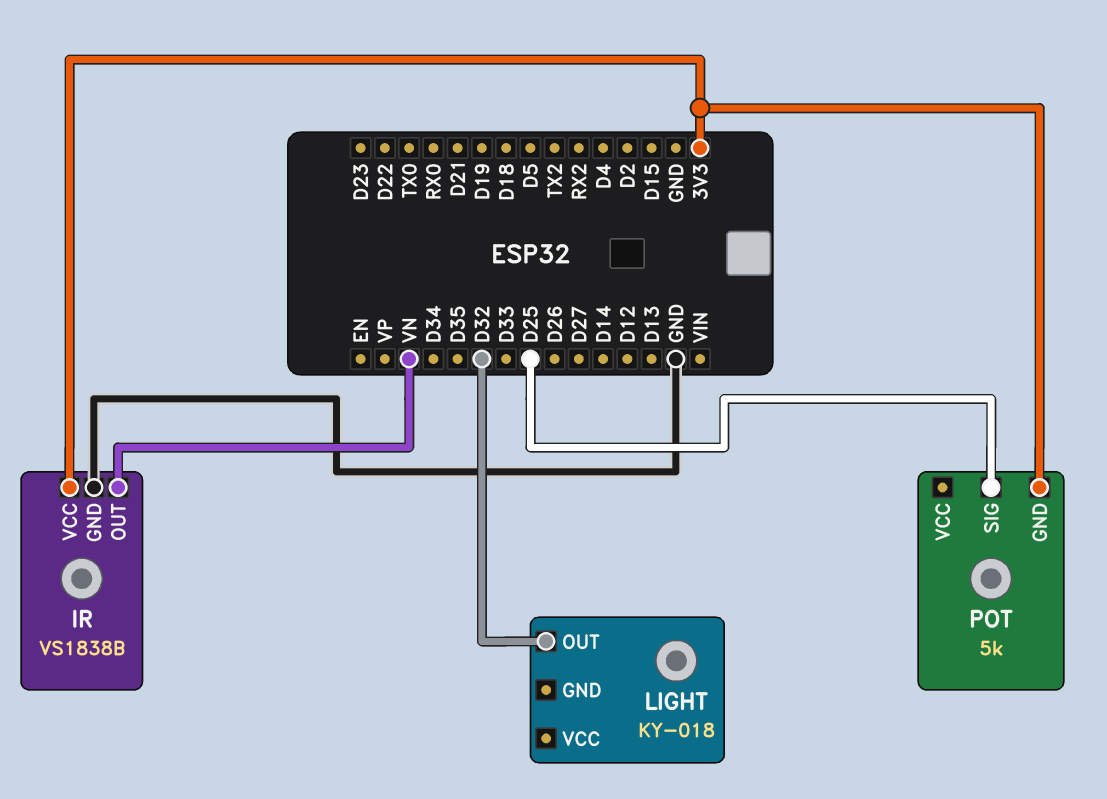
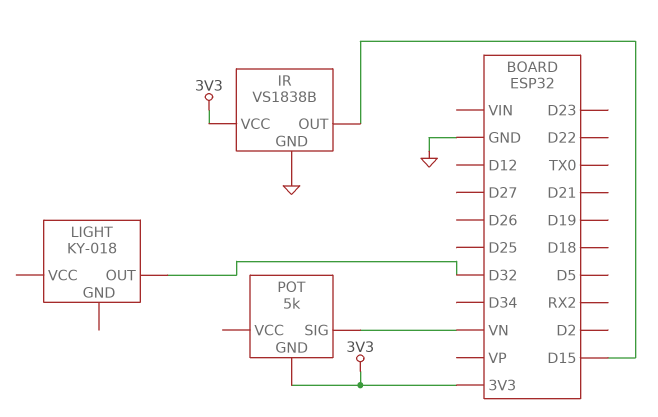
IR pin OUT: VN -> D15
POT pin SIG: D25 -> VN

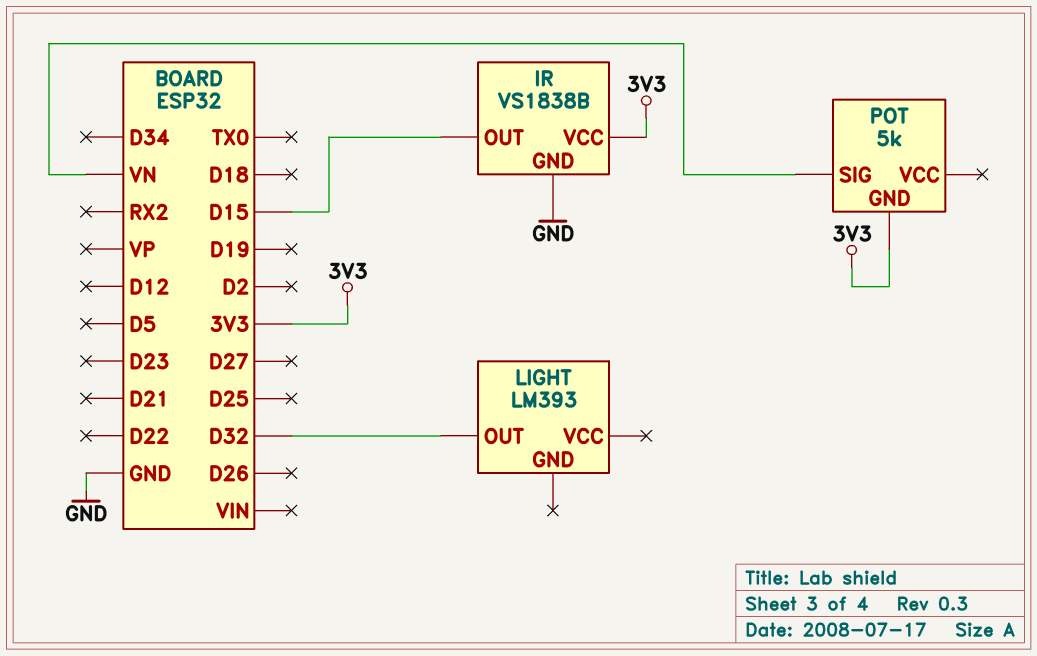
LIGHT: KY-018 -> LM393

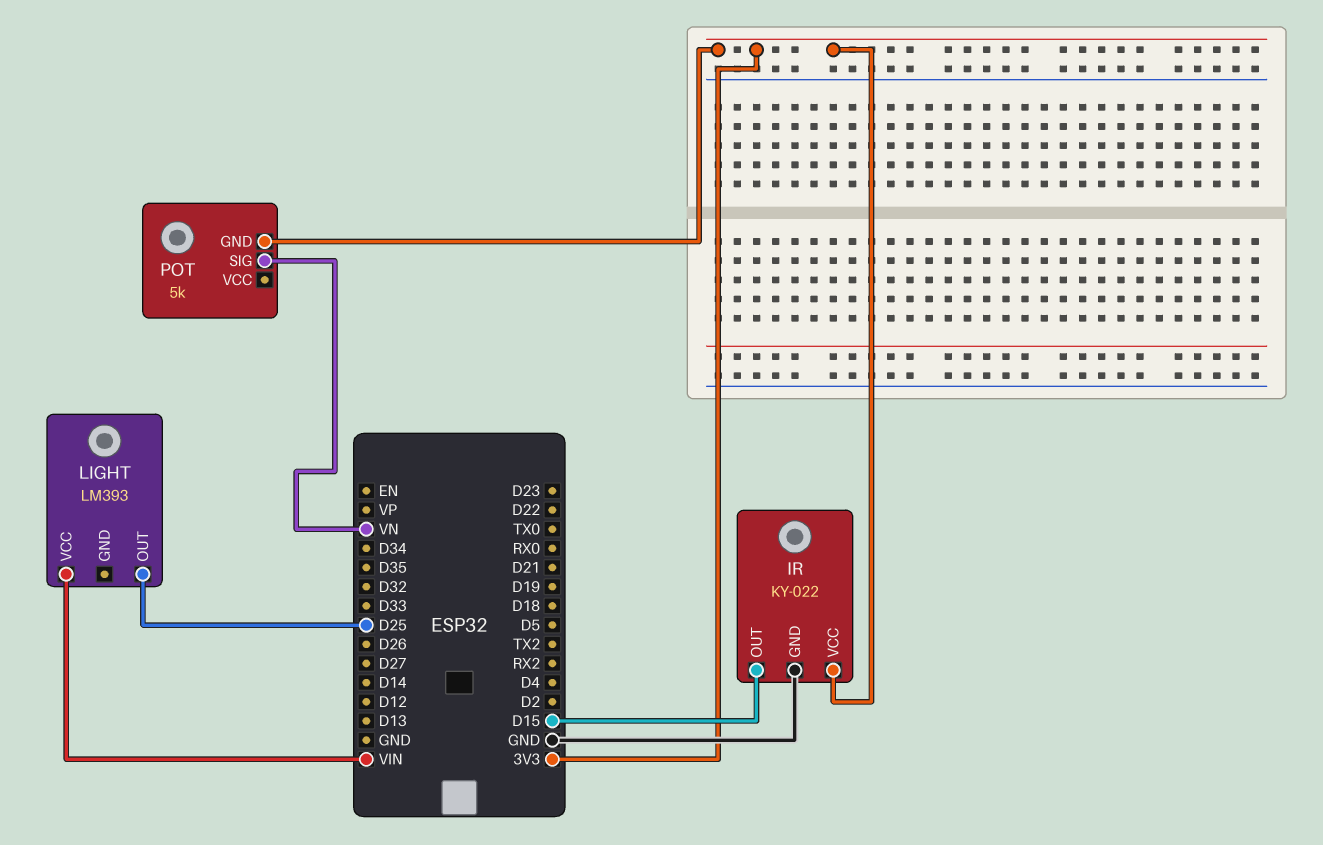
IR: VS1838B -> KY-022
LIGHT pin OUT: D32 -> D25
LIGHT pin VCC: none -> VIN

